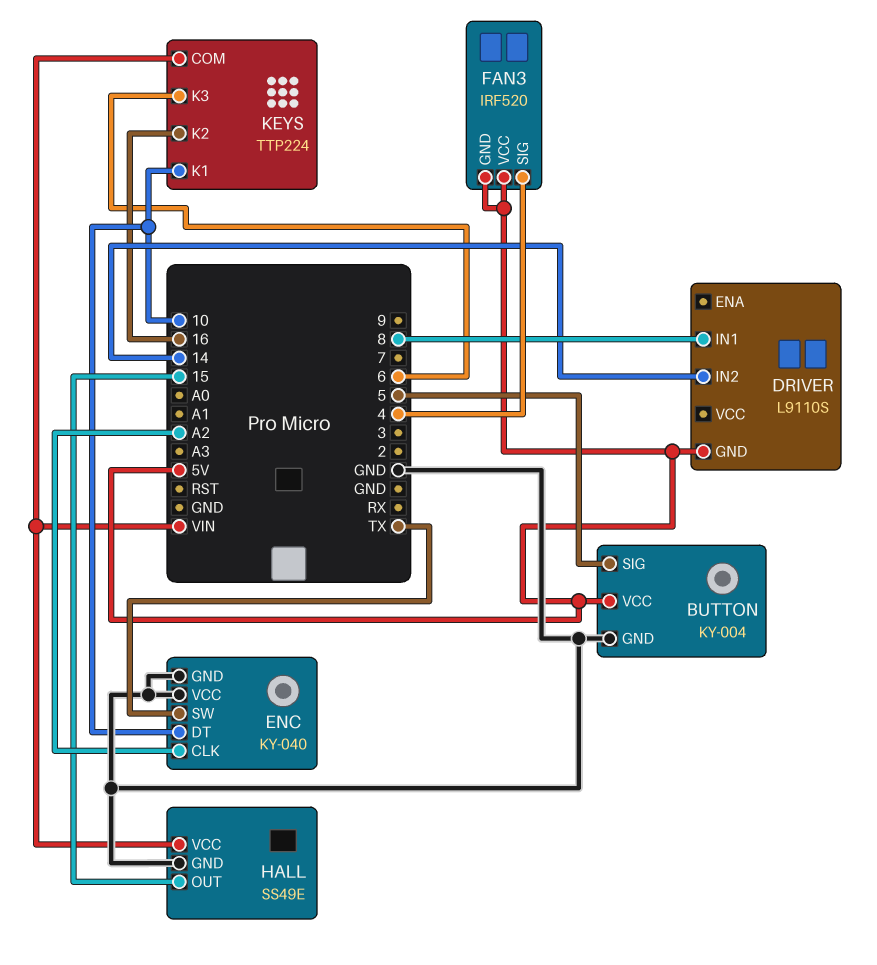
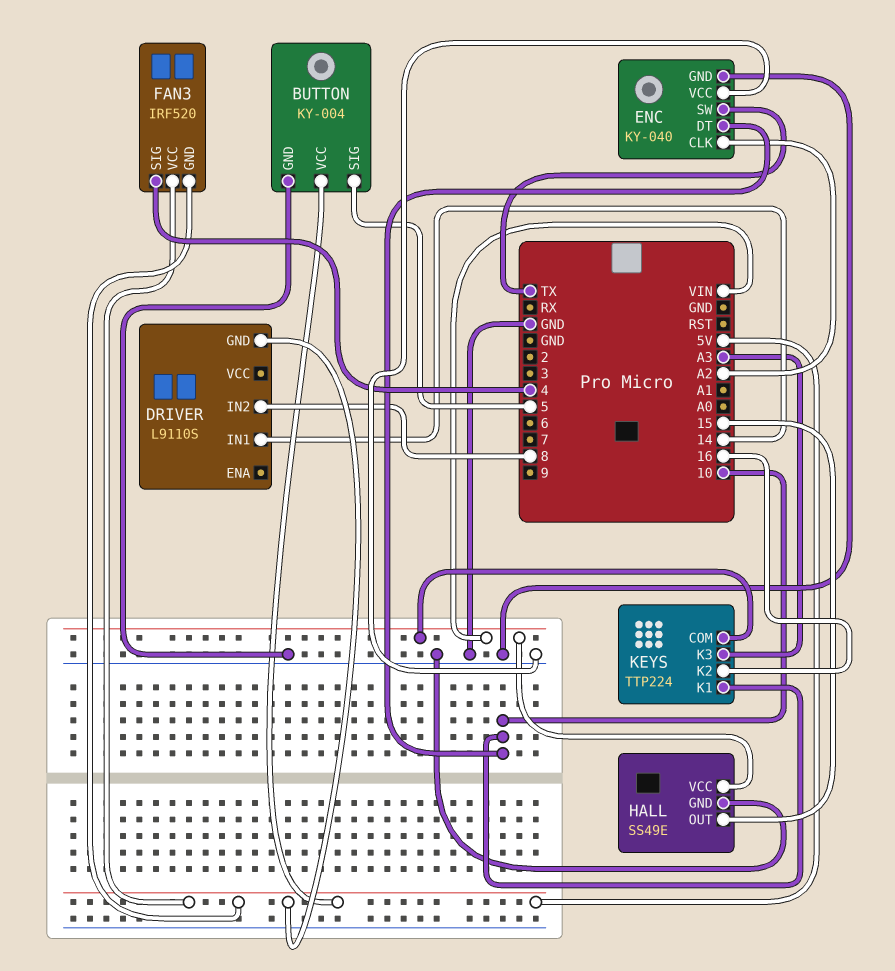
DRIVER pin IN1: 8 -> 14
DRIVER pin IN2: 14 -> 8
KEYS pin K3: 6 -> A3

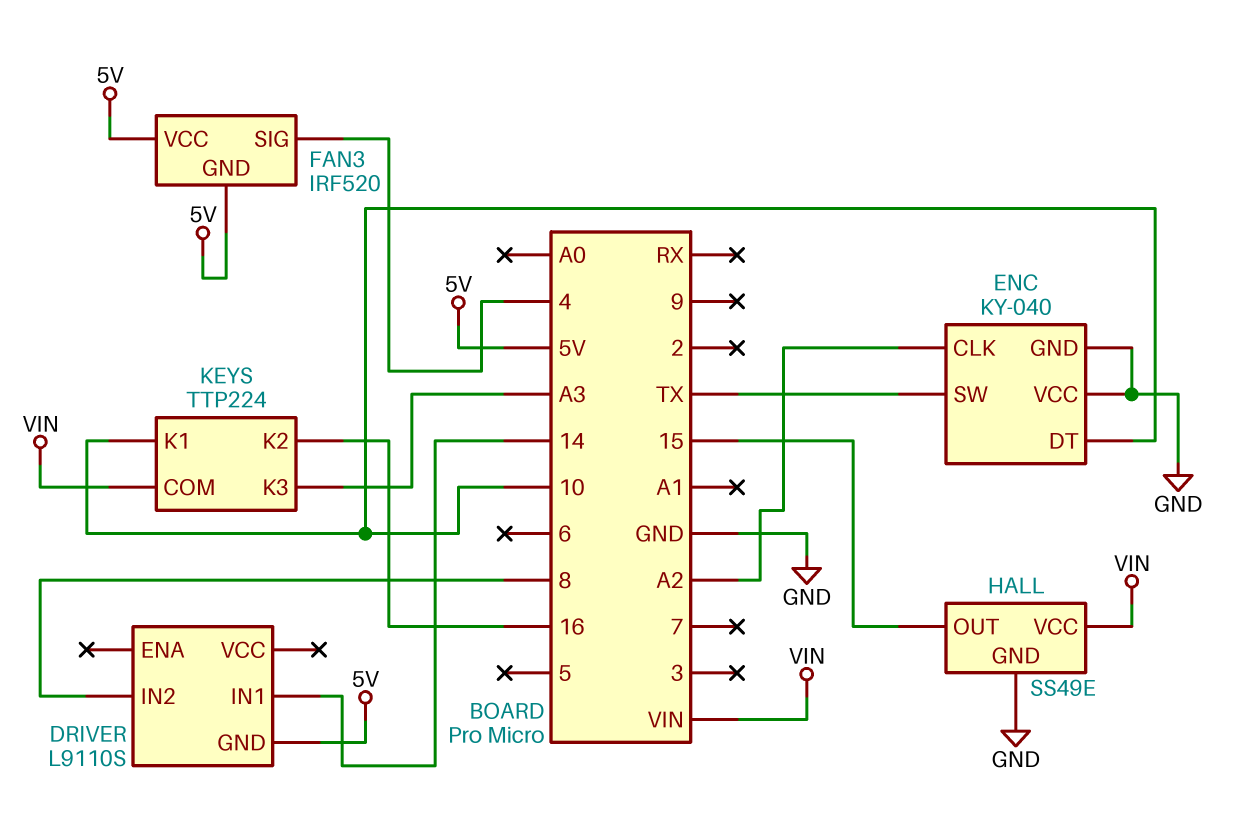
BUTTON: KY-004 -> none
BUTTON pin GND: GND -> none
BUTTON pin SIG: 5 -> none
BUTTON pin VCC: 5V -> none

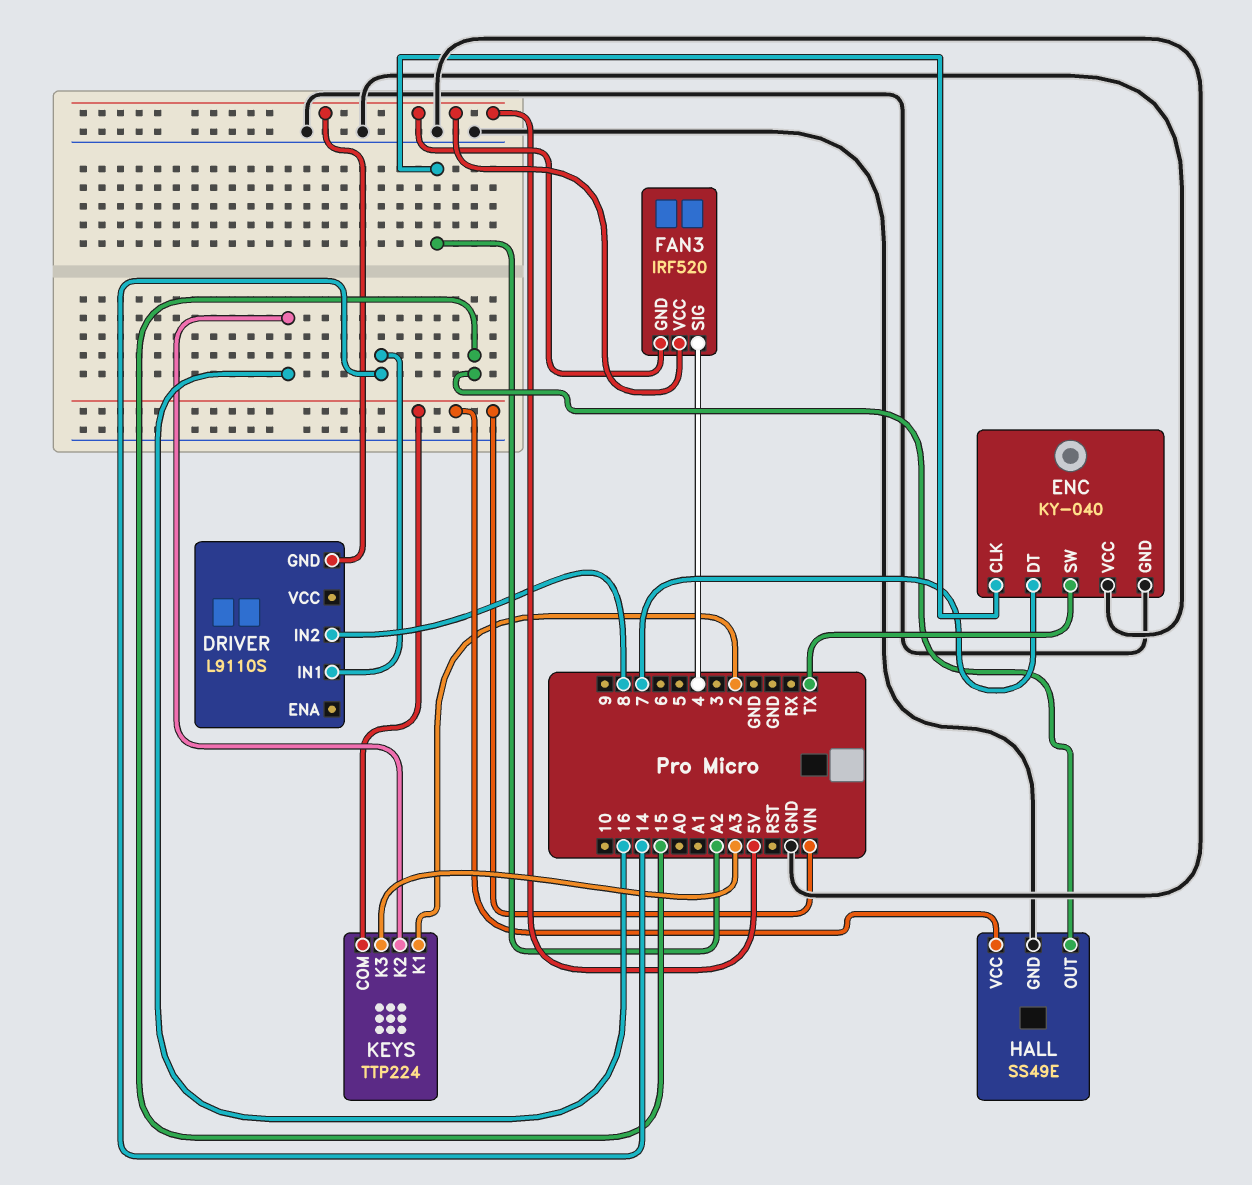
ENC pin DT: 10 -> 7
KEYS pin K1: 10 -> 2

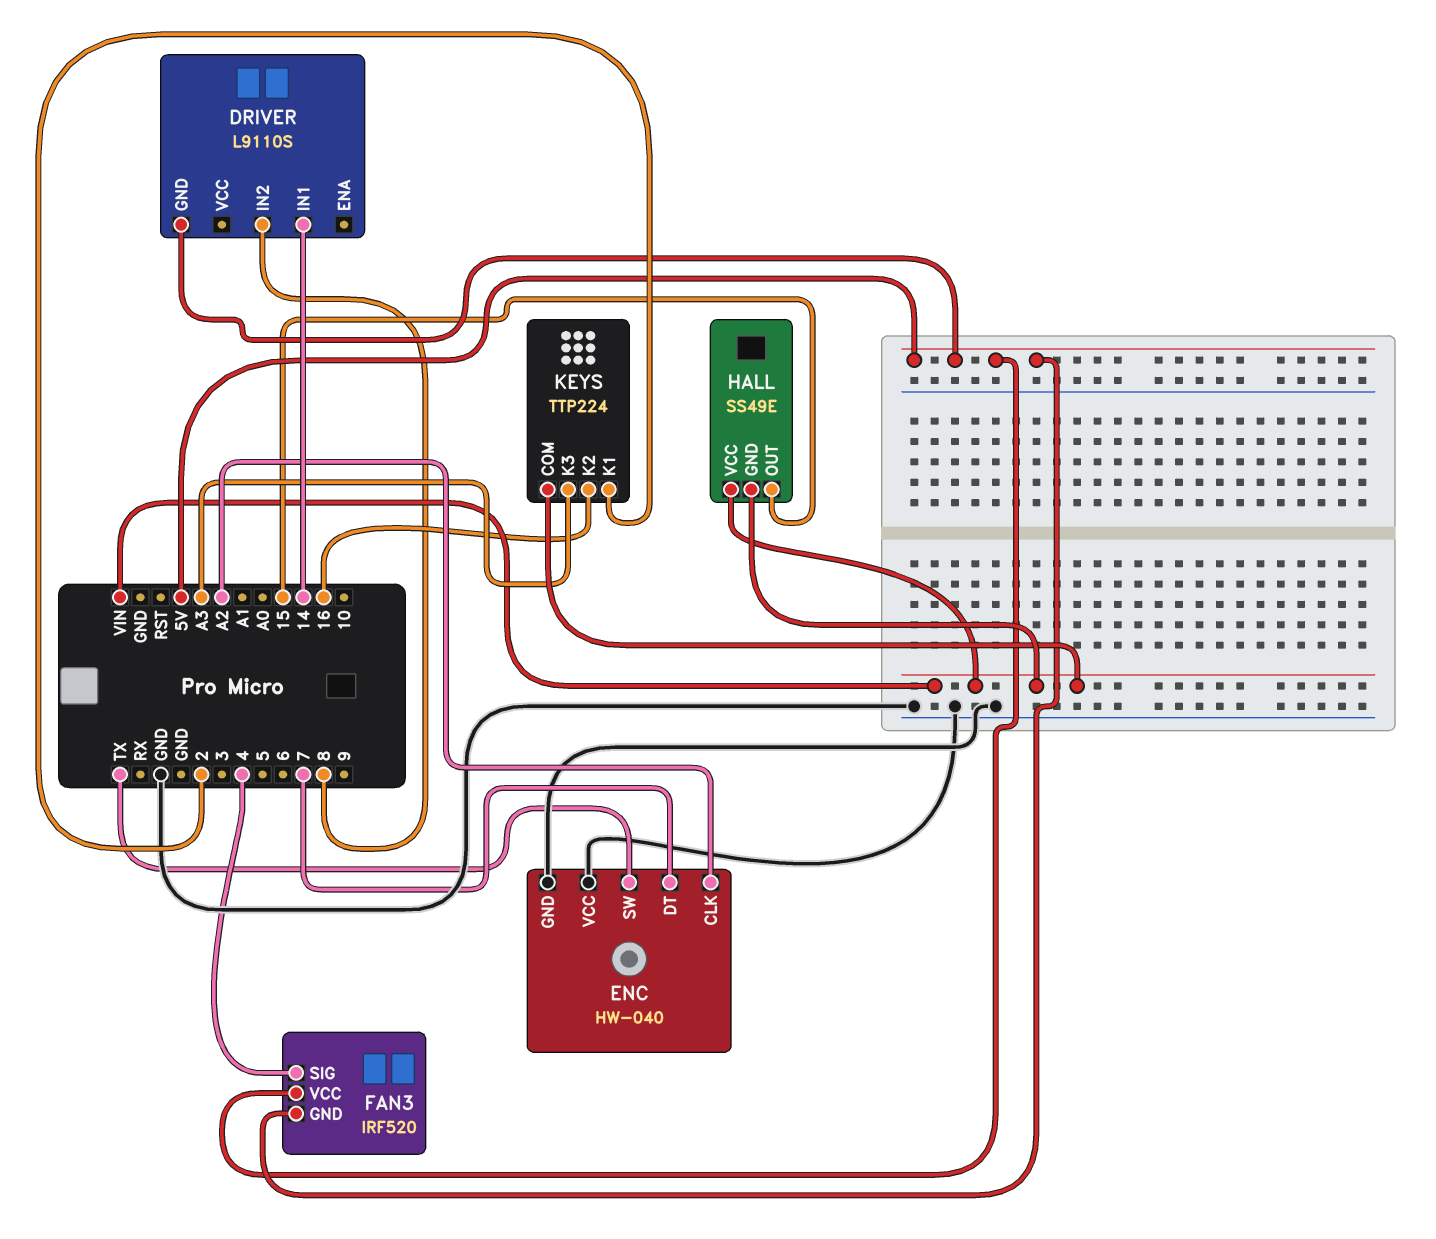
ENC: KY-040 -> HW-040
HALL pin GND: GND -> VIN

